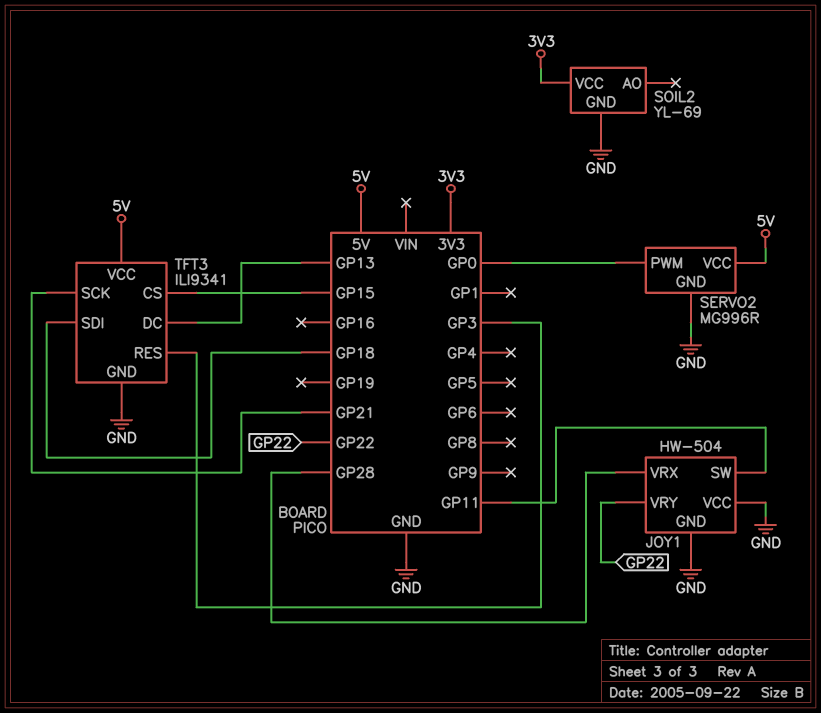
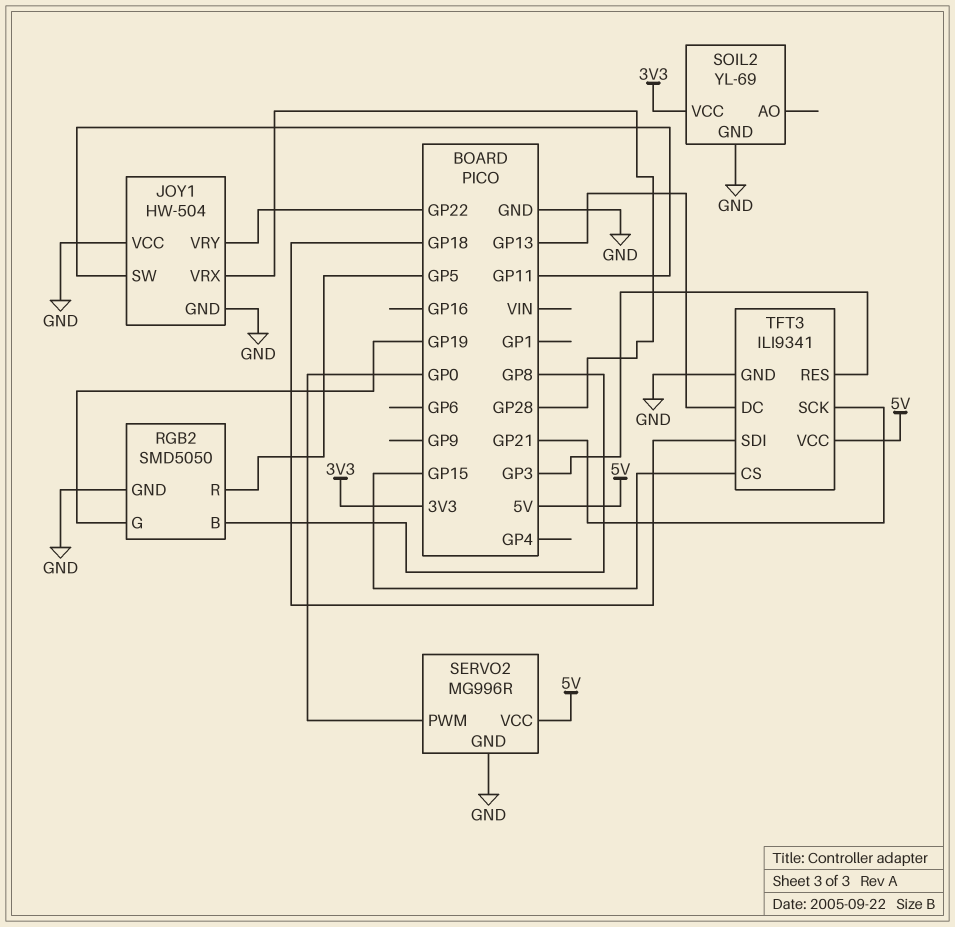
RGB2: none -> SMD5050
RGB2 pin B: none -> GP8
RGB2 pin G: none -> GP19
RGB2 pin GND: none -> GND
RGB2 pin R: none -> GP5

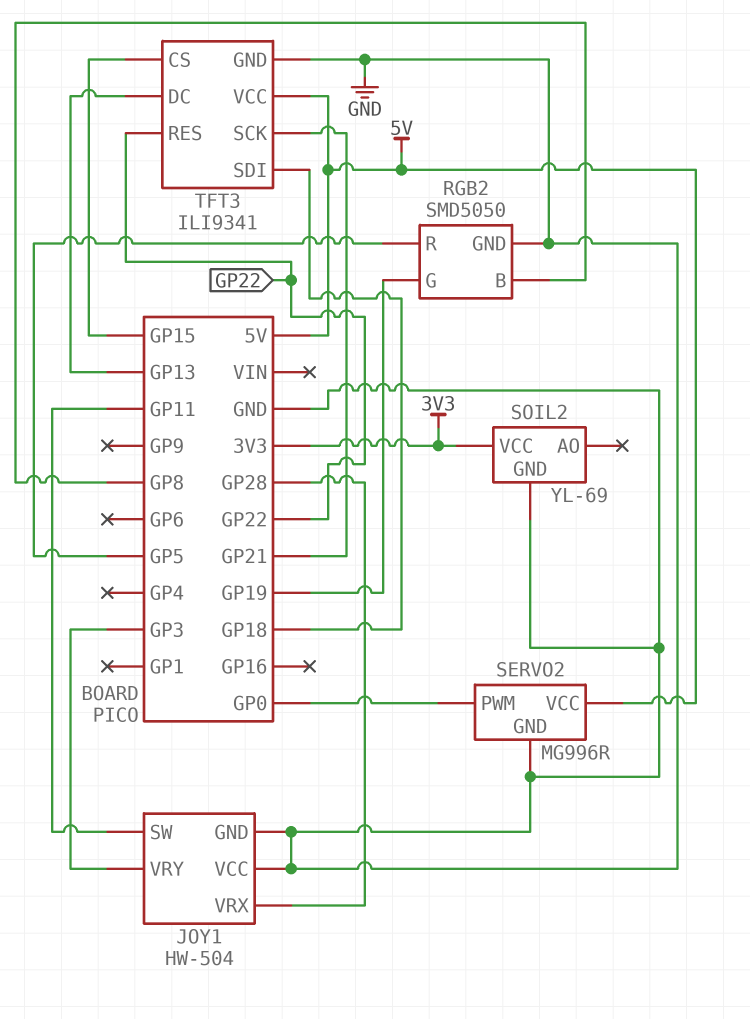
JOY1 pin VRY: GP22 -> GP3
TFT3 pin RES: GP3 -> GP22

